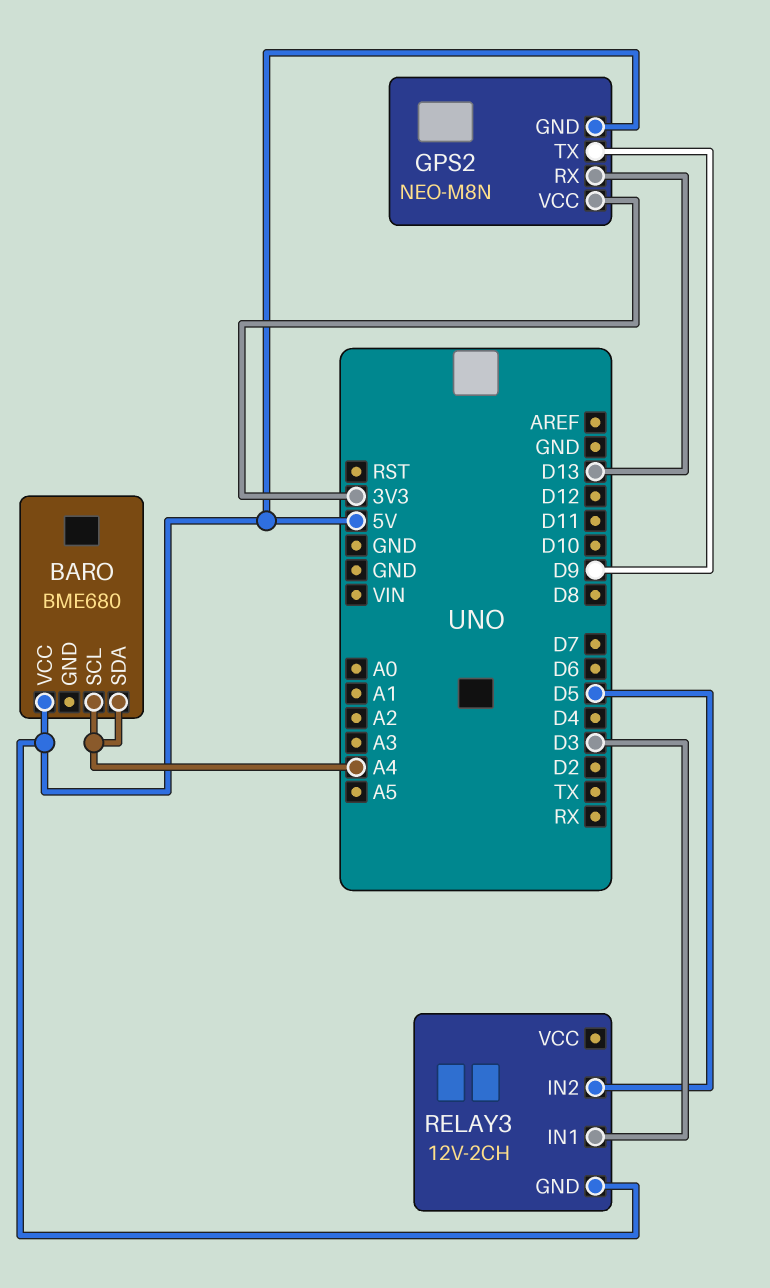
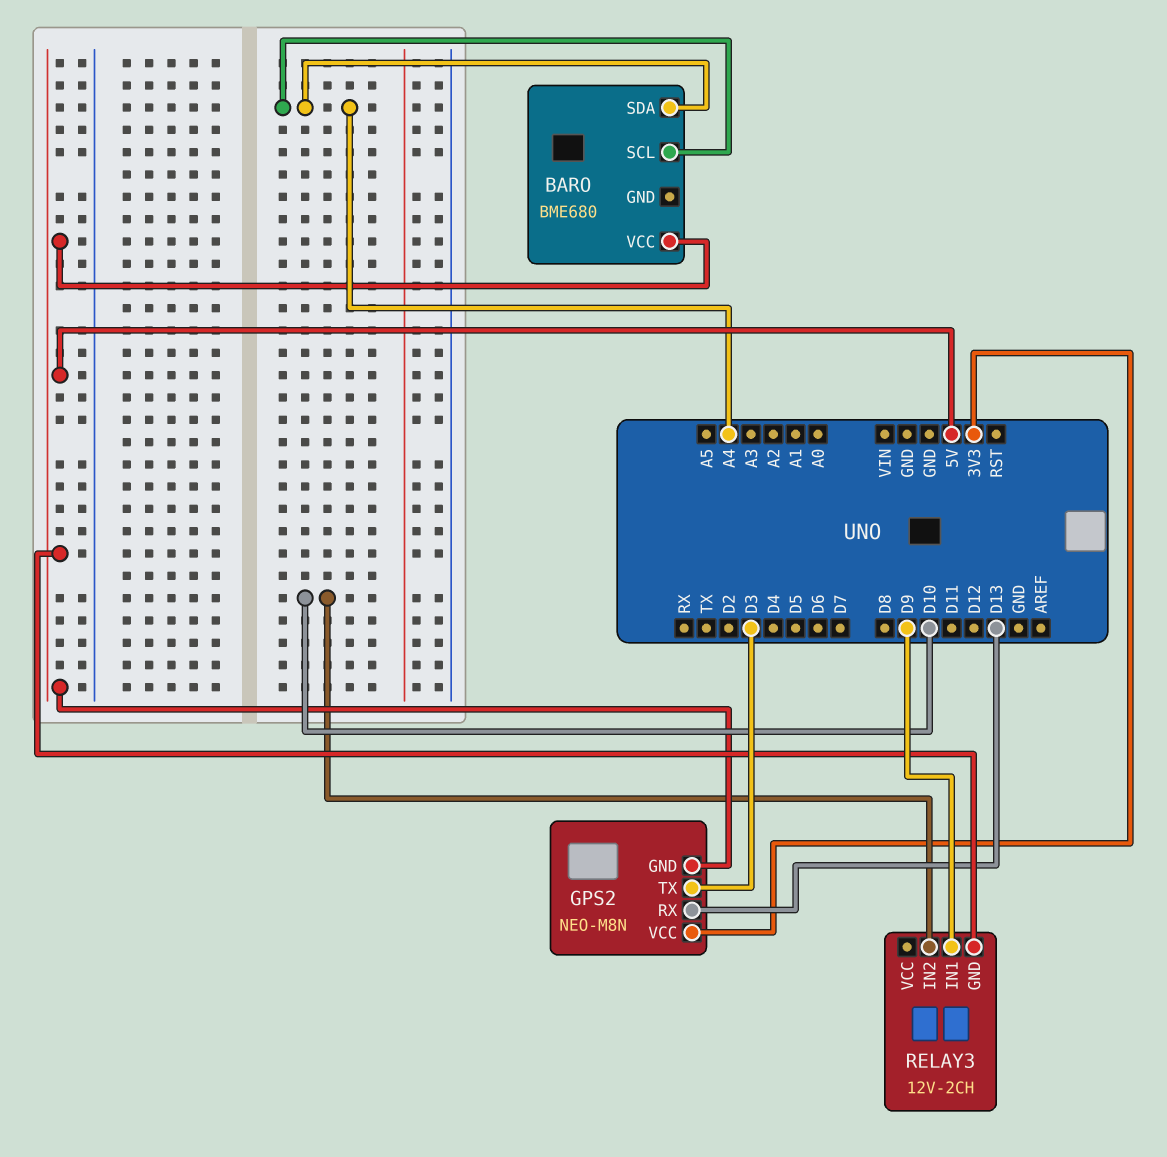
GPS2 pin TX: D9 -> D3
RELAY3 pin IN1: D3 -> D9
RELAY3 pin IN2: D5 -> D10

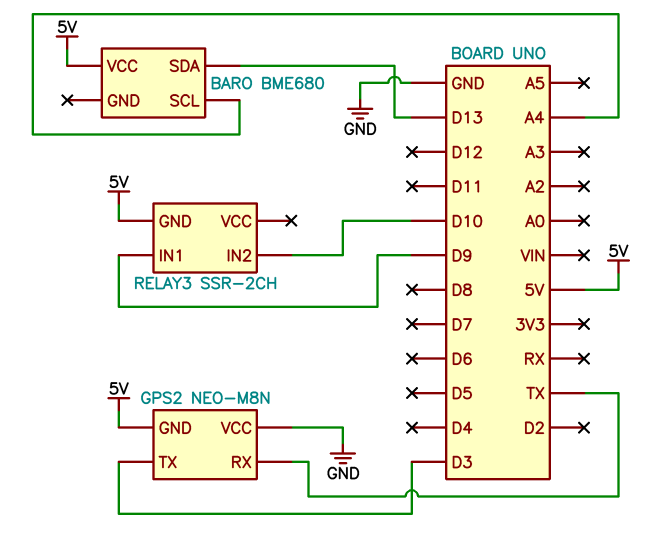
BARO pin SDA: A4 -> D13
GPS2 pin RX: D13 -> TX
GPS2 pin VCC: 3V3 -> GND
RELAY3: 12V-2CH -> SSR-2CH

